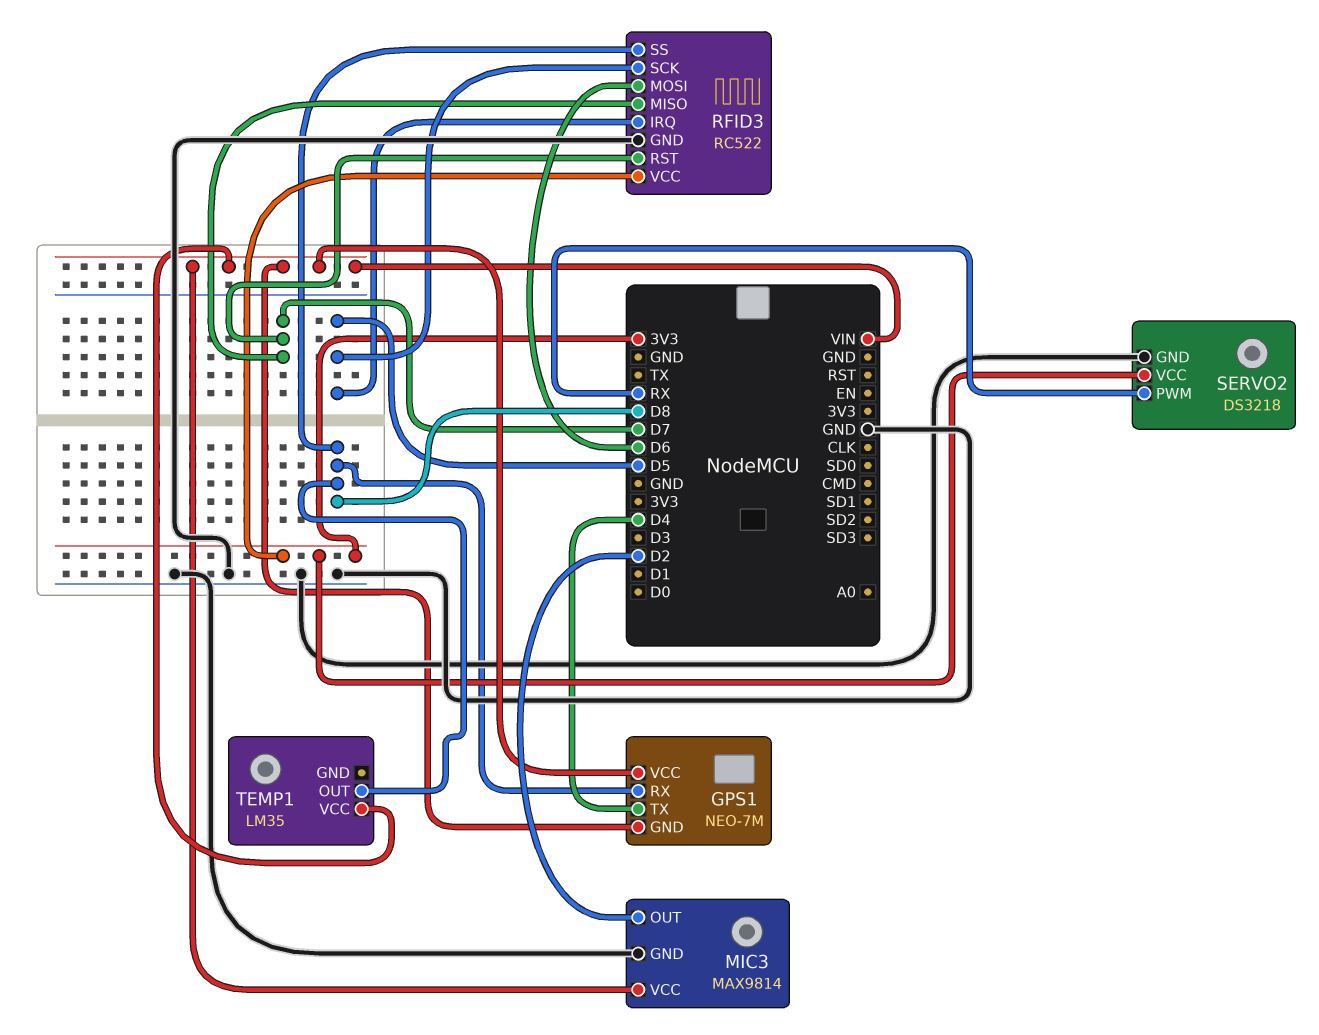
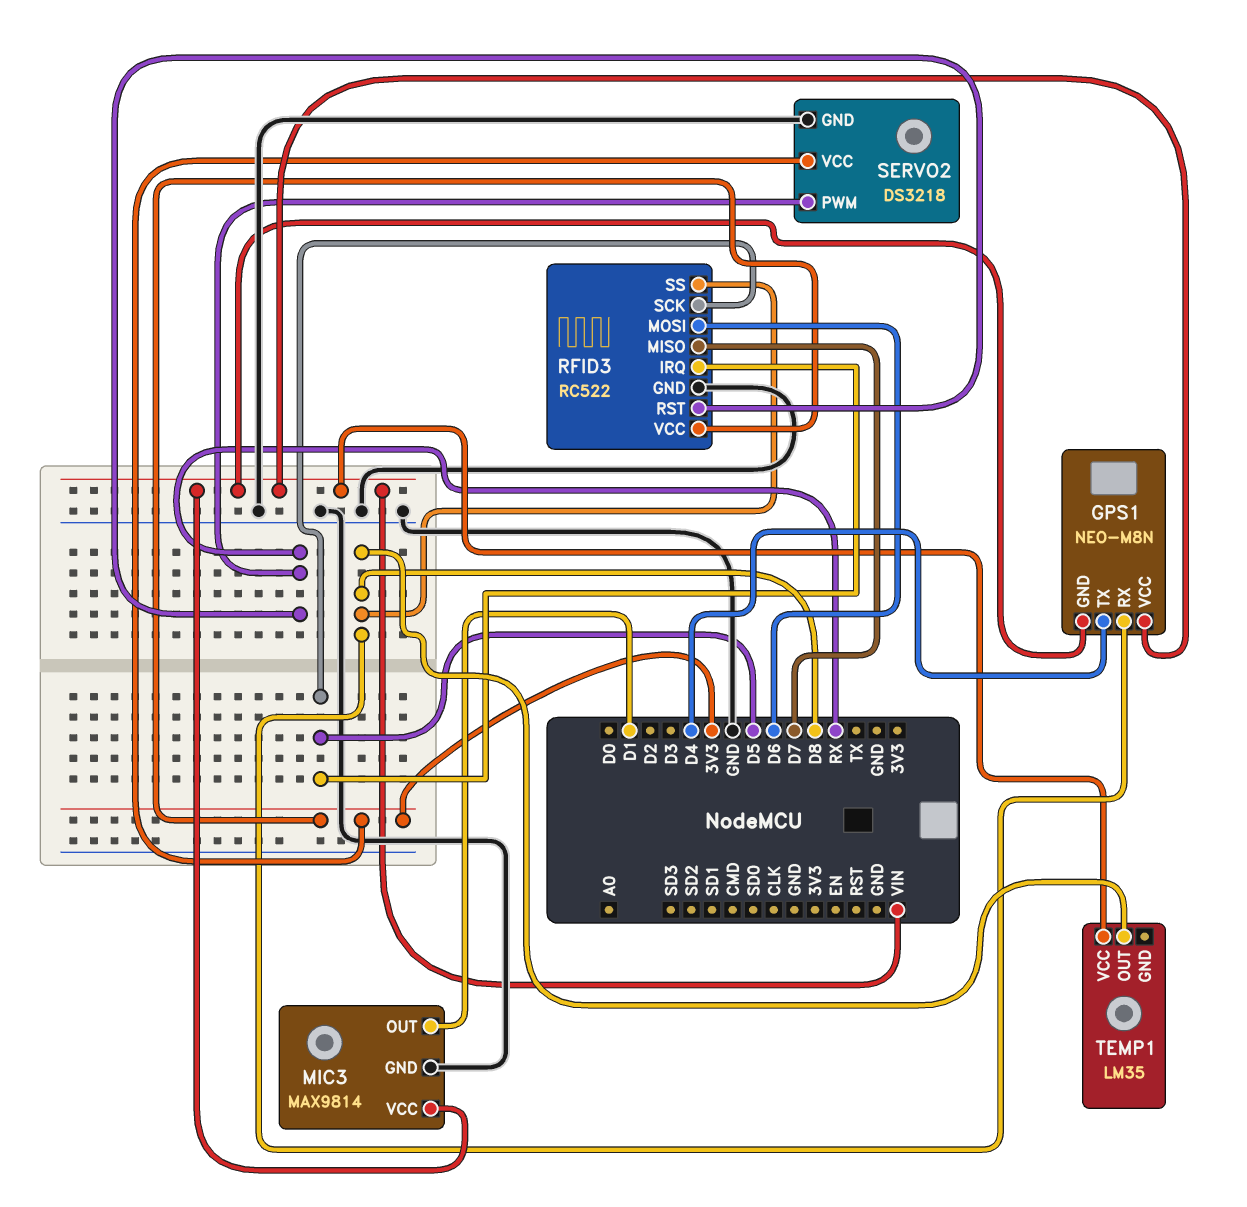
GPS1: NEO-7M -> NEO-M8N
MIC3 pin OUT: D2 -> D1
RFID3 pin RST: D7 -> RX

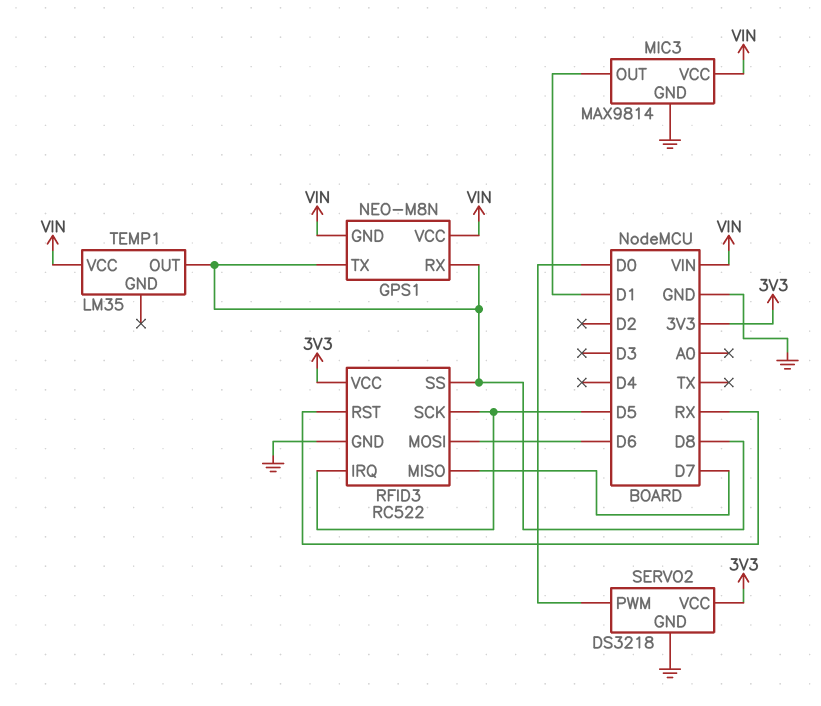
GPS1 pin TX: D4 -> D8
SERVO2 pin PWM: RX -> D0

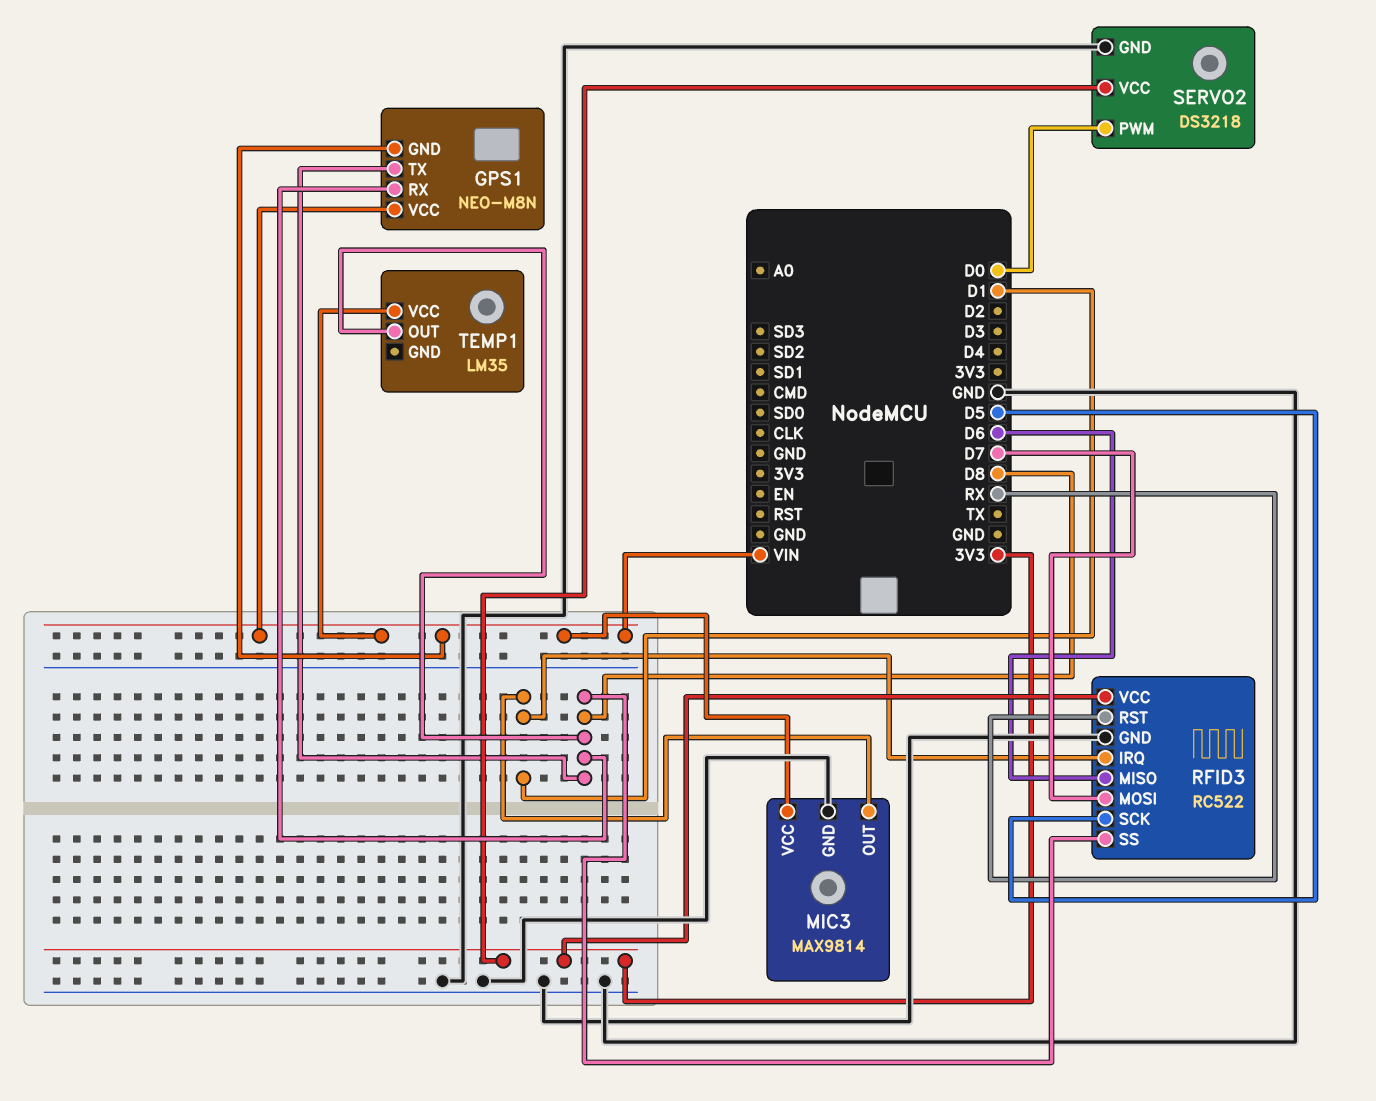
RFID3 pin IRQ: D5 -> D1
RFID3 pin MISO: D7 -> D6
RFID3 pin MOSI: D6 -> D7

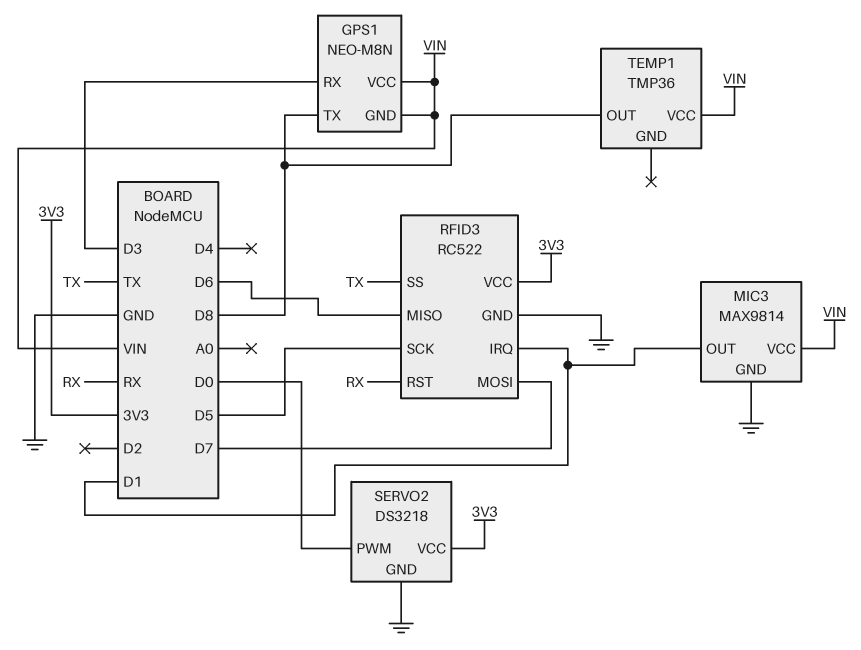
GPS1 pin RX: D8 -> D3
RFID3 pin SS: D8 -> TX
TEMP1: LM35 -> TMP36

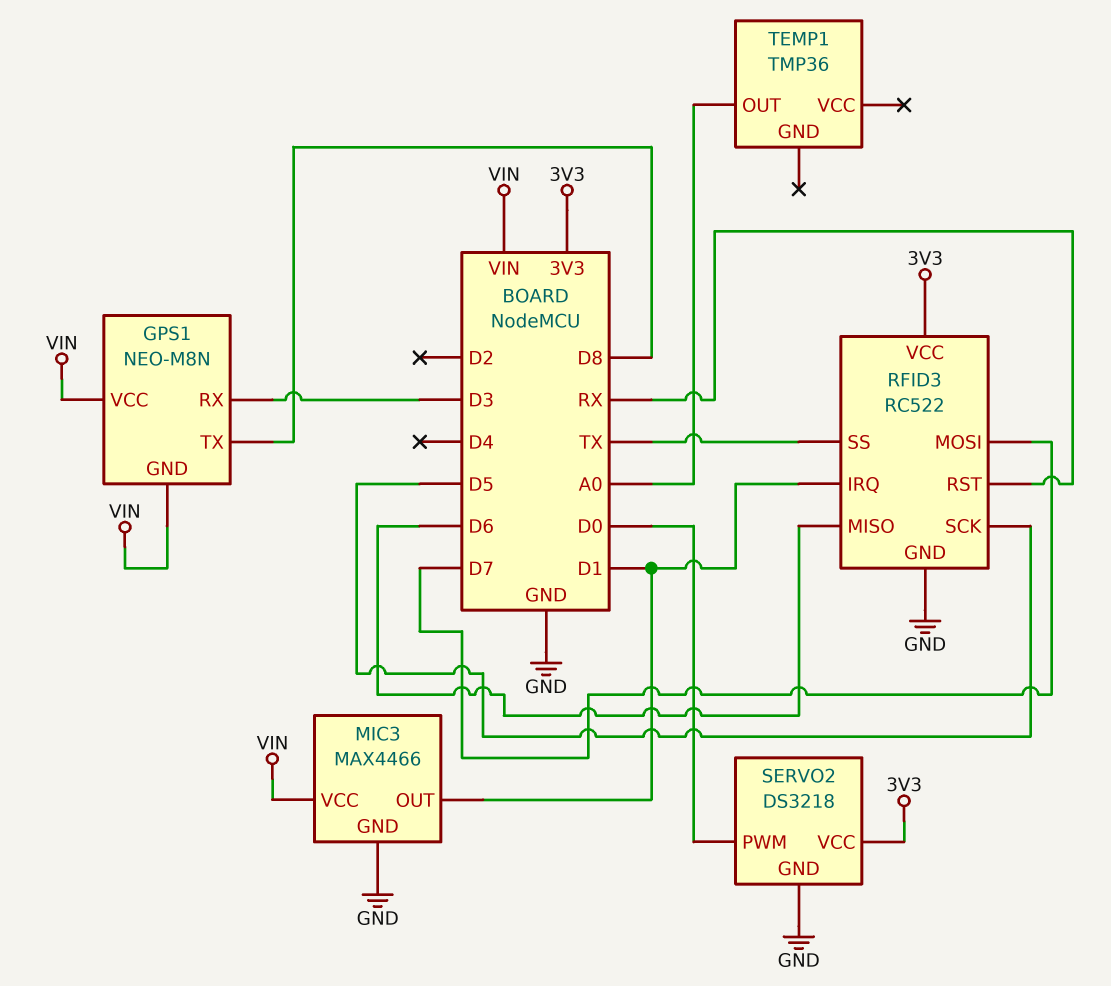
MIC3: MAX9814 -> MAX4466
TEMP1 pin OUT: D8 -> A0
TEMP1 pin VCC: VIN -> none

